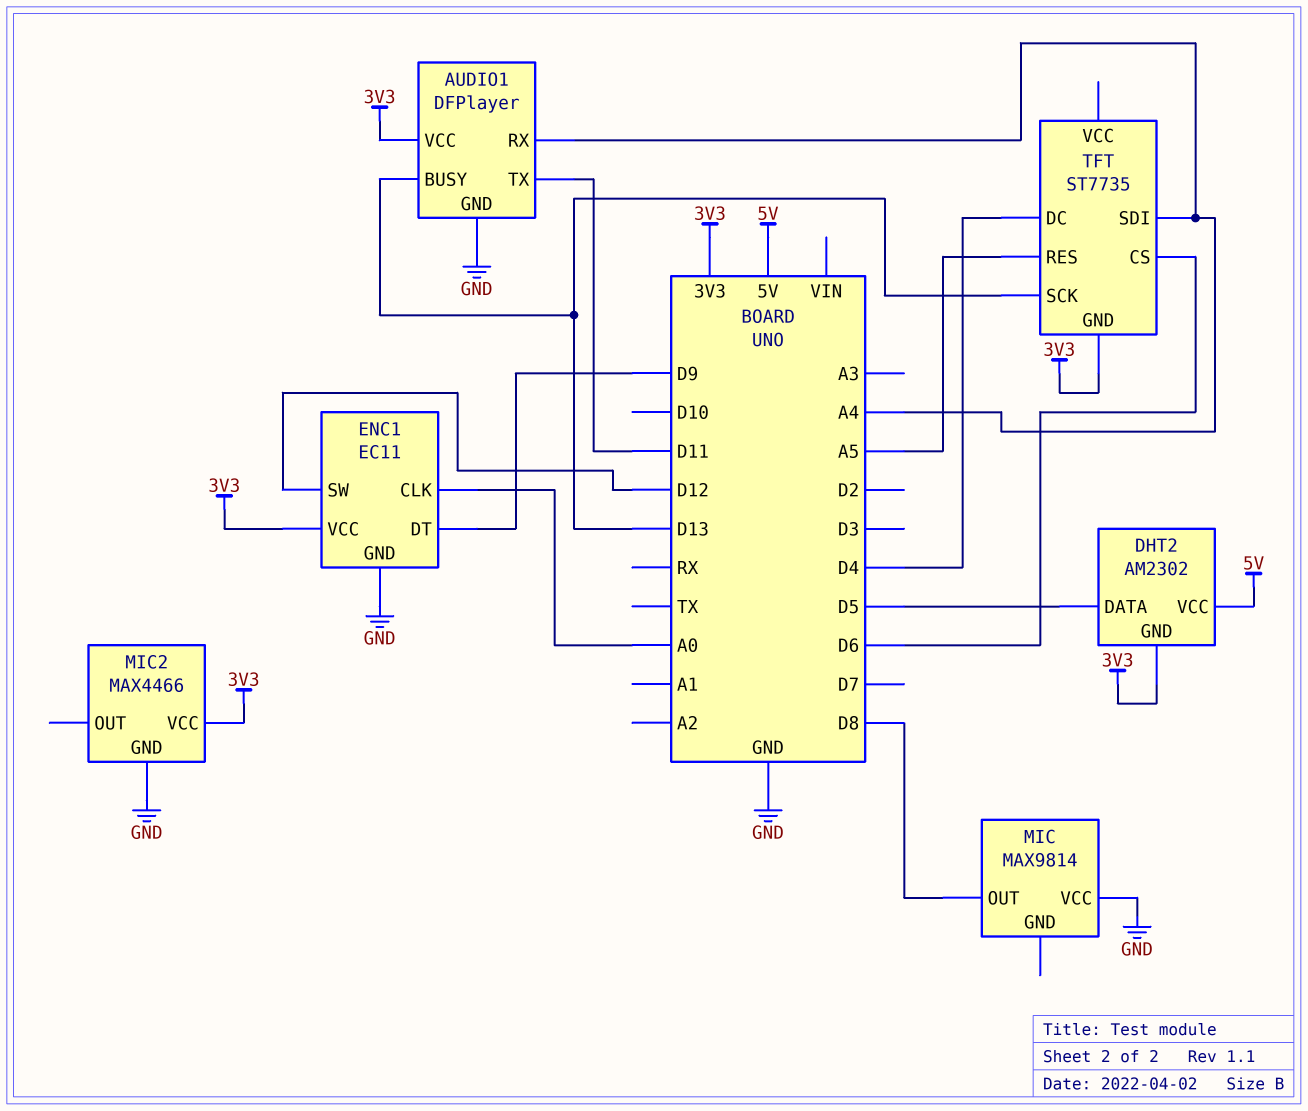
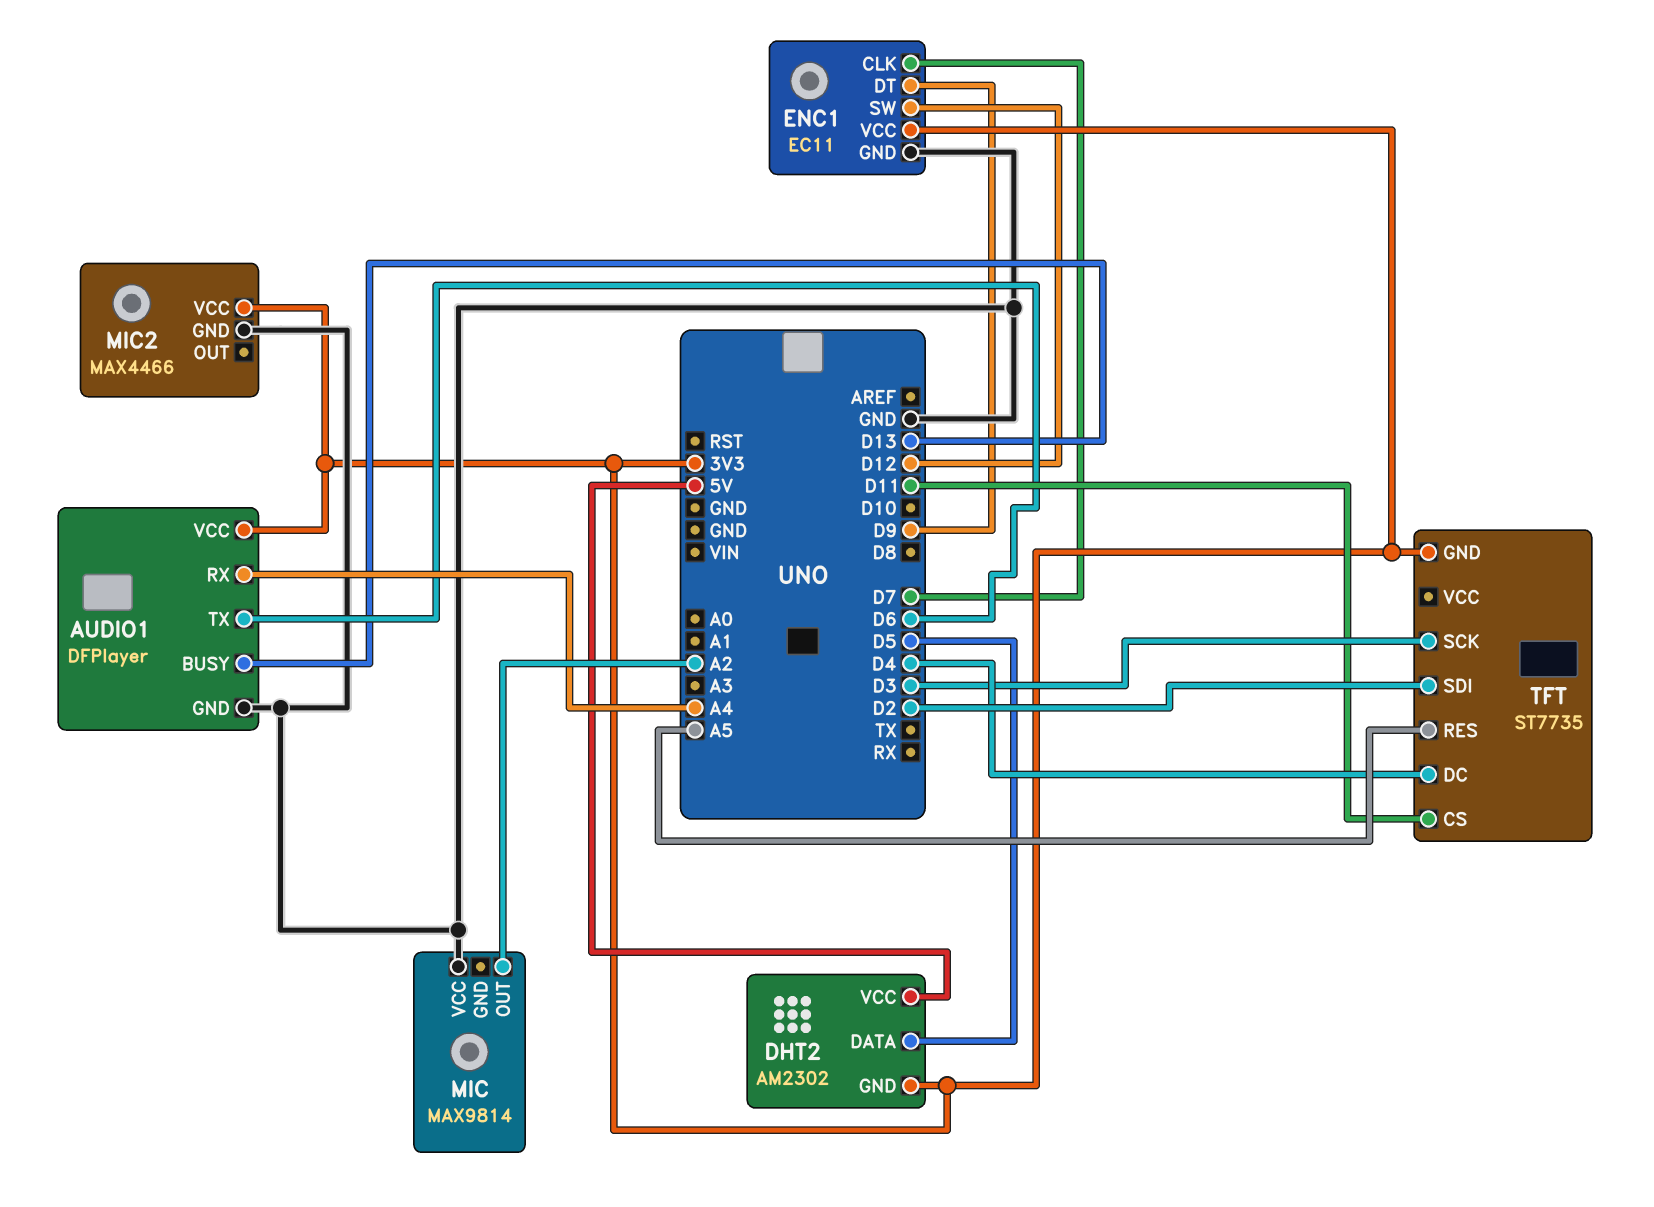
AUDIO1 pin TX: D11 -> D6
ENC1 pin CLK: A0 -> D7
MIC pin OUT: D8 -> A2
TFT pin CS: D6 -> D11
TFT pin SCK: D13 -> D3
TFT pin SDI: A4 -> D2

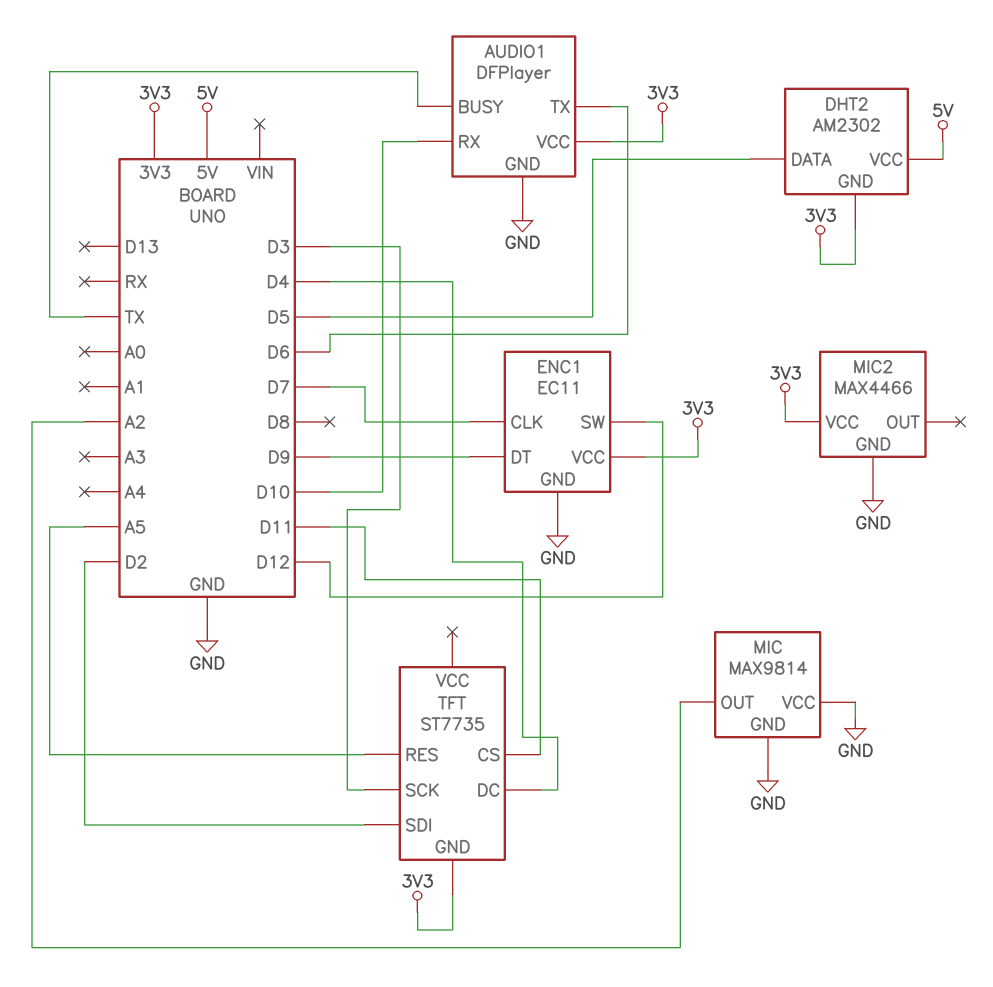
AUDIO1 pin BUSY: D13 -> TX
AUDIO1 pin RX: A4 -> D10
MIC pin GND: none -> GND

